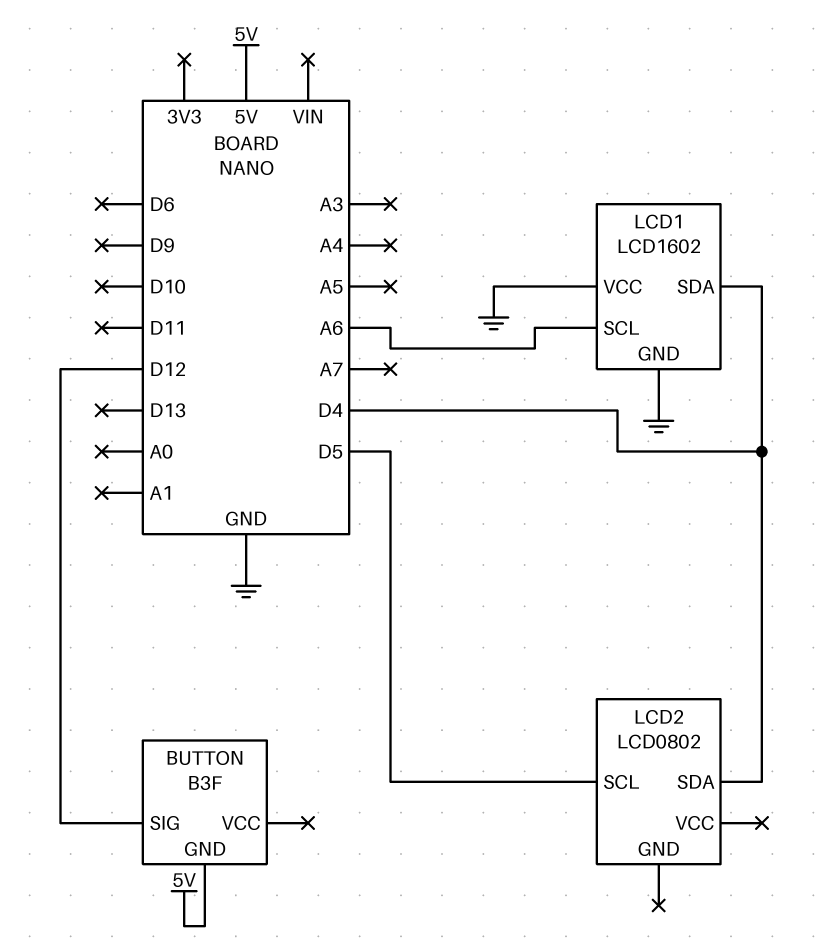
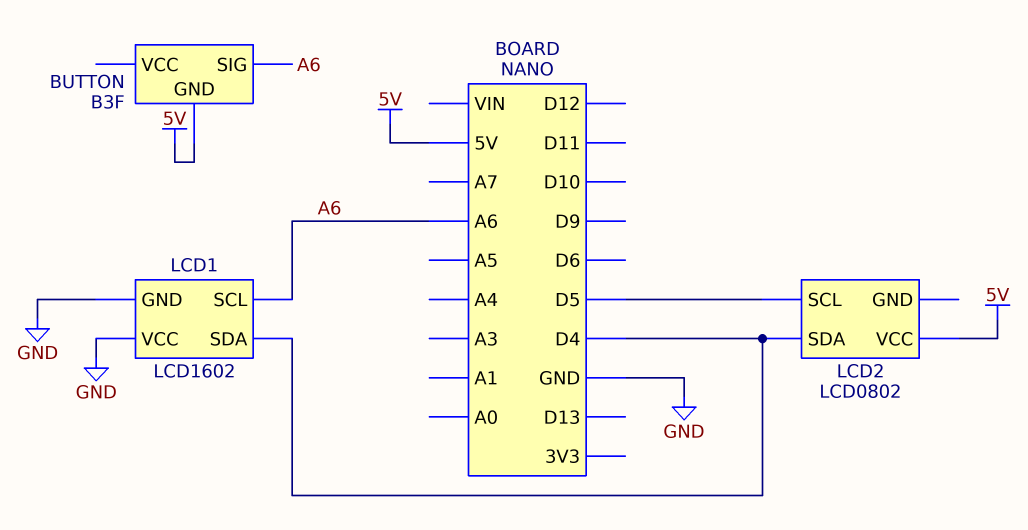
BUTTON pin SIG: D12 -> A6
LCD2 pin VCC: none -> 5V

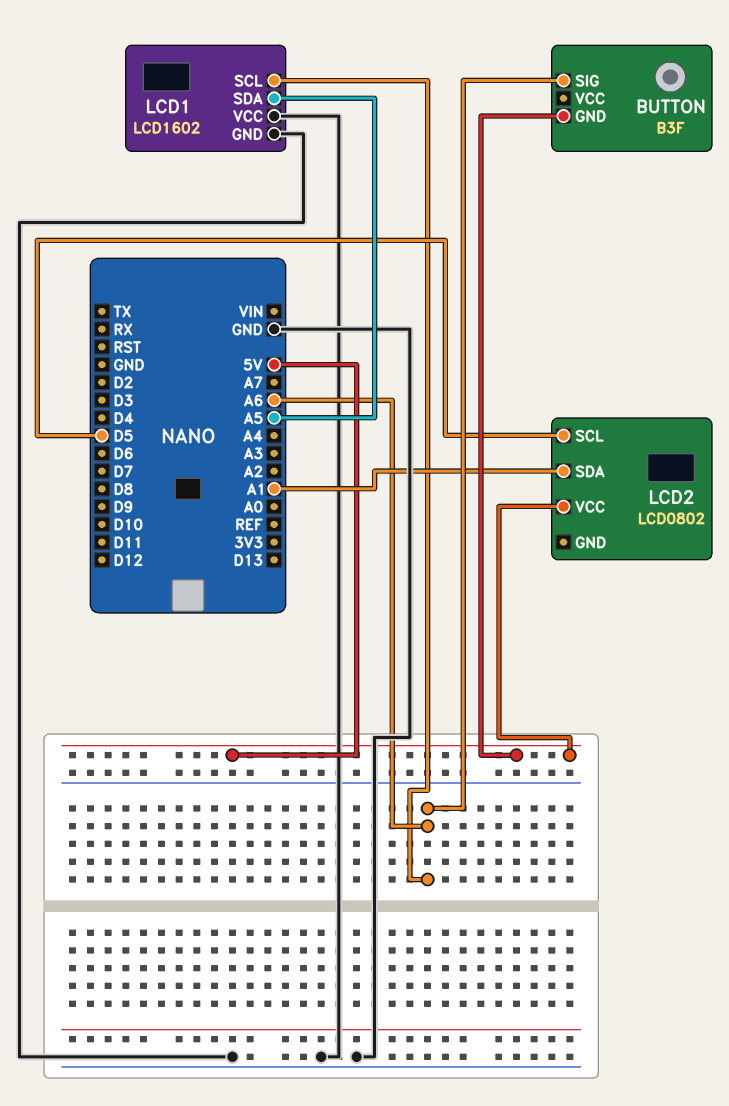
LCD1 pin SDA: D4 -> A5
LCD2 pin SDA: D4 -> A1

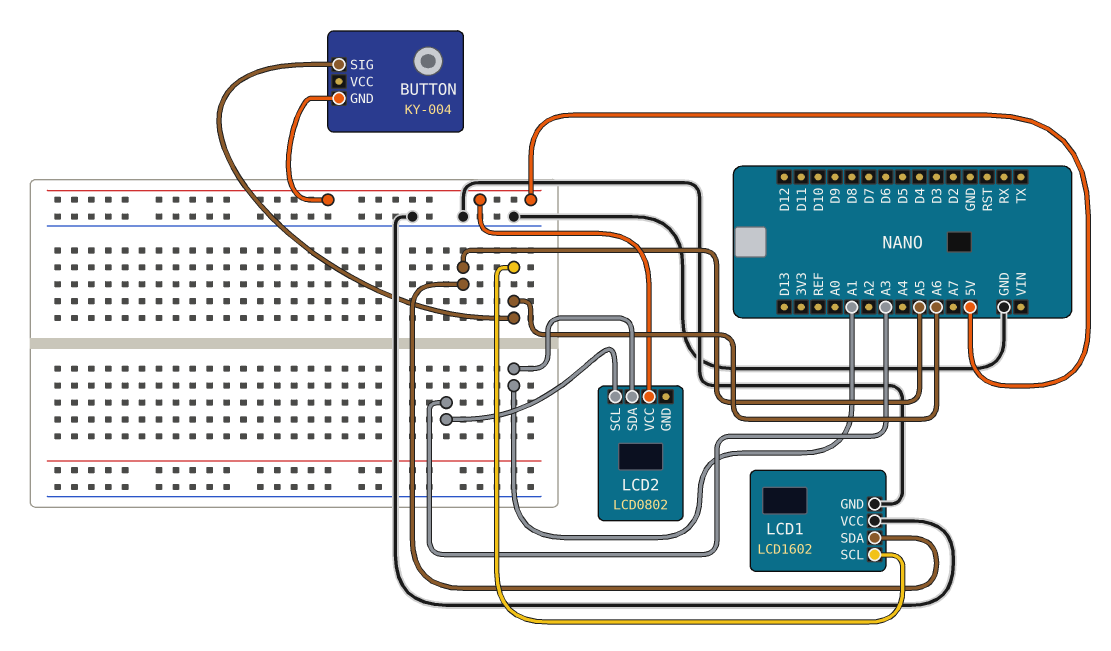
BUTTON: B3F -> KY-004
LCD2 pin SCL: D5 -> A3

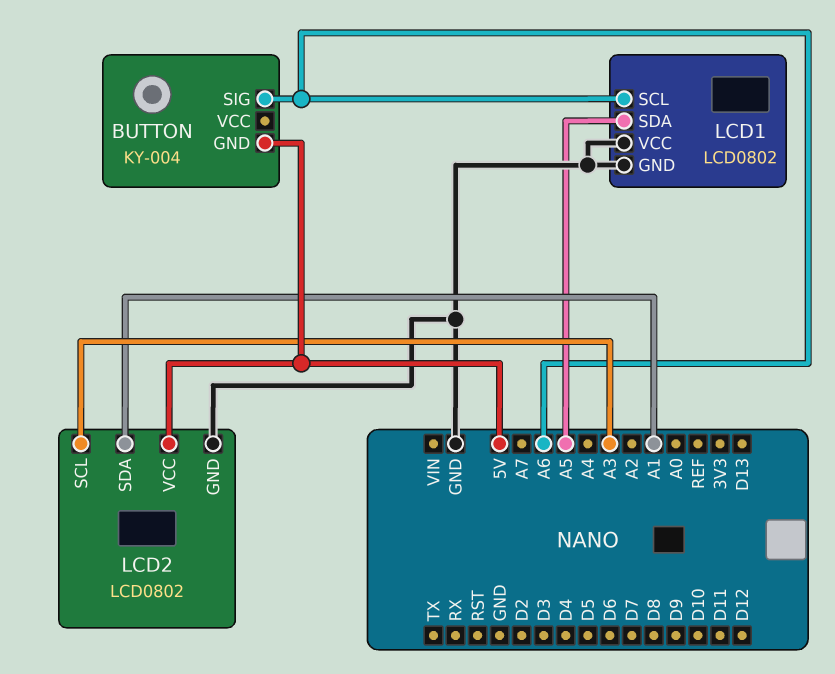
LCD1: LCD1602 -> LCD0802
LCD2 pin GND: none -> GND

